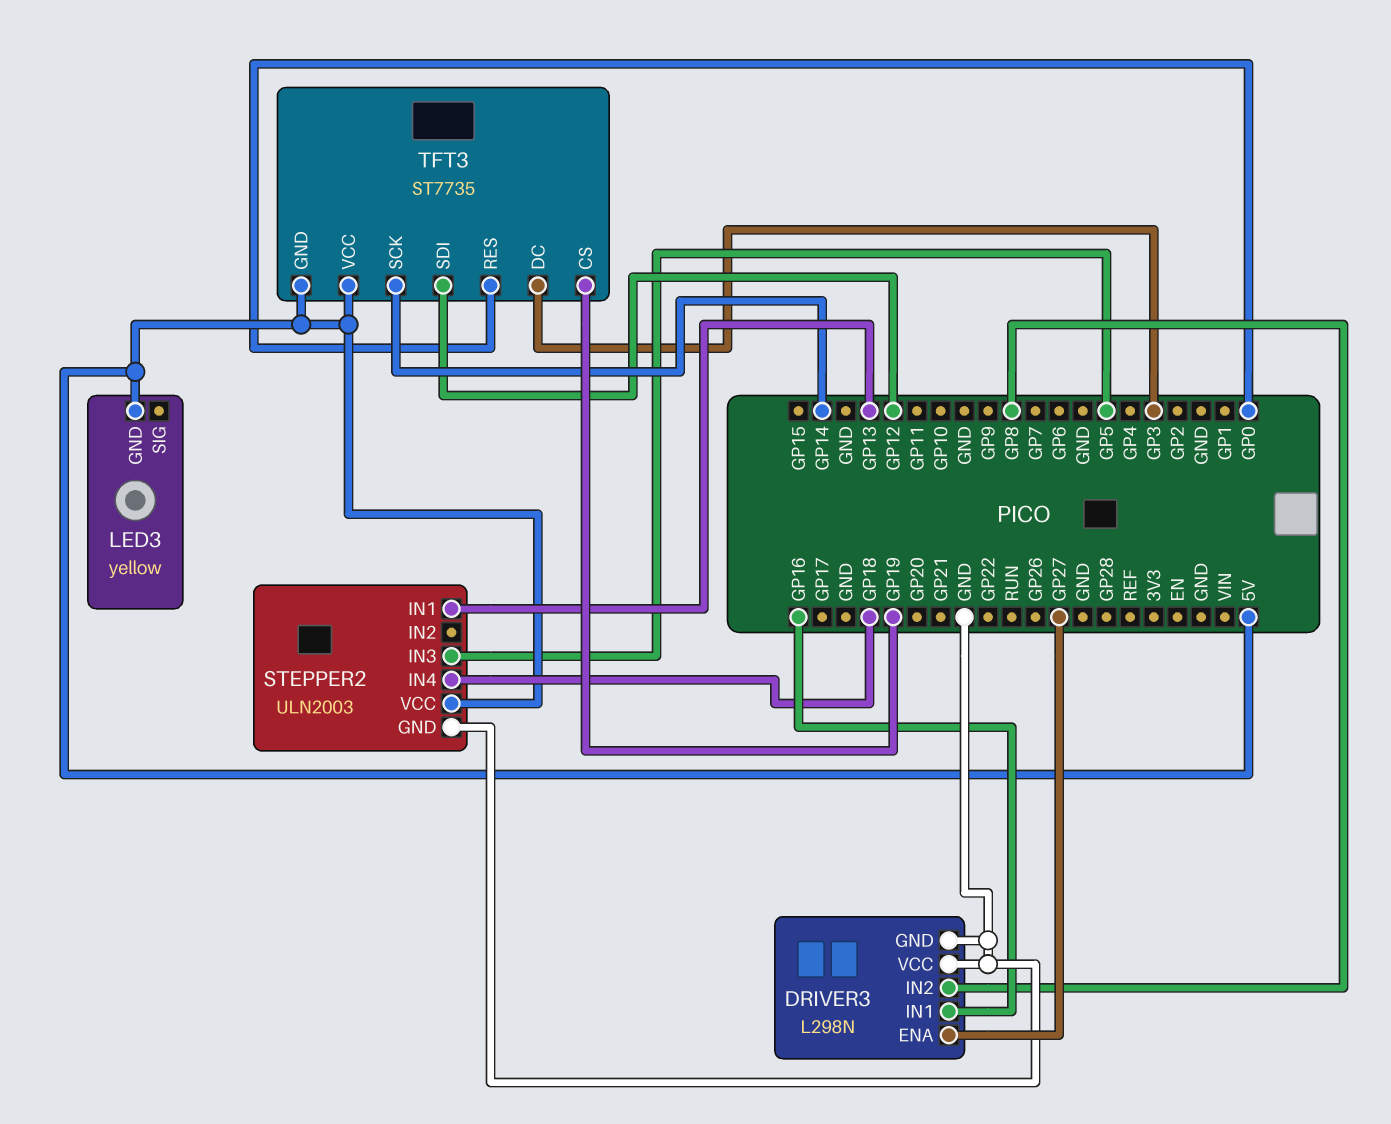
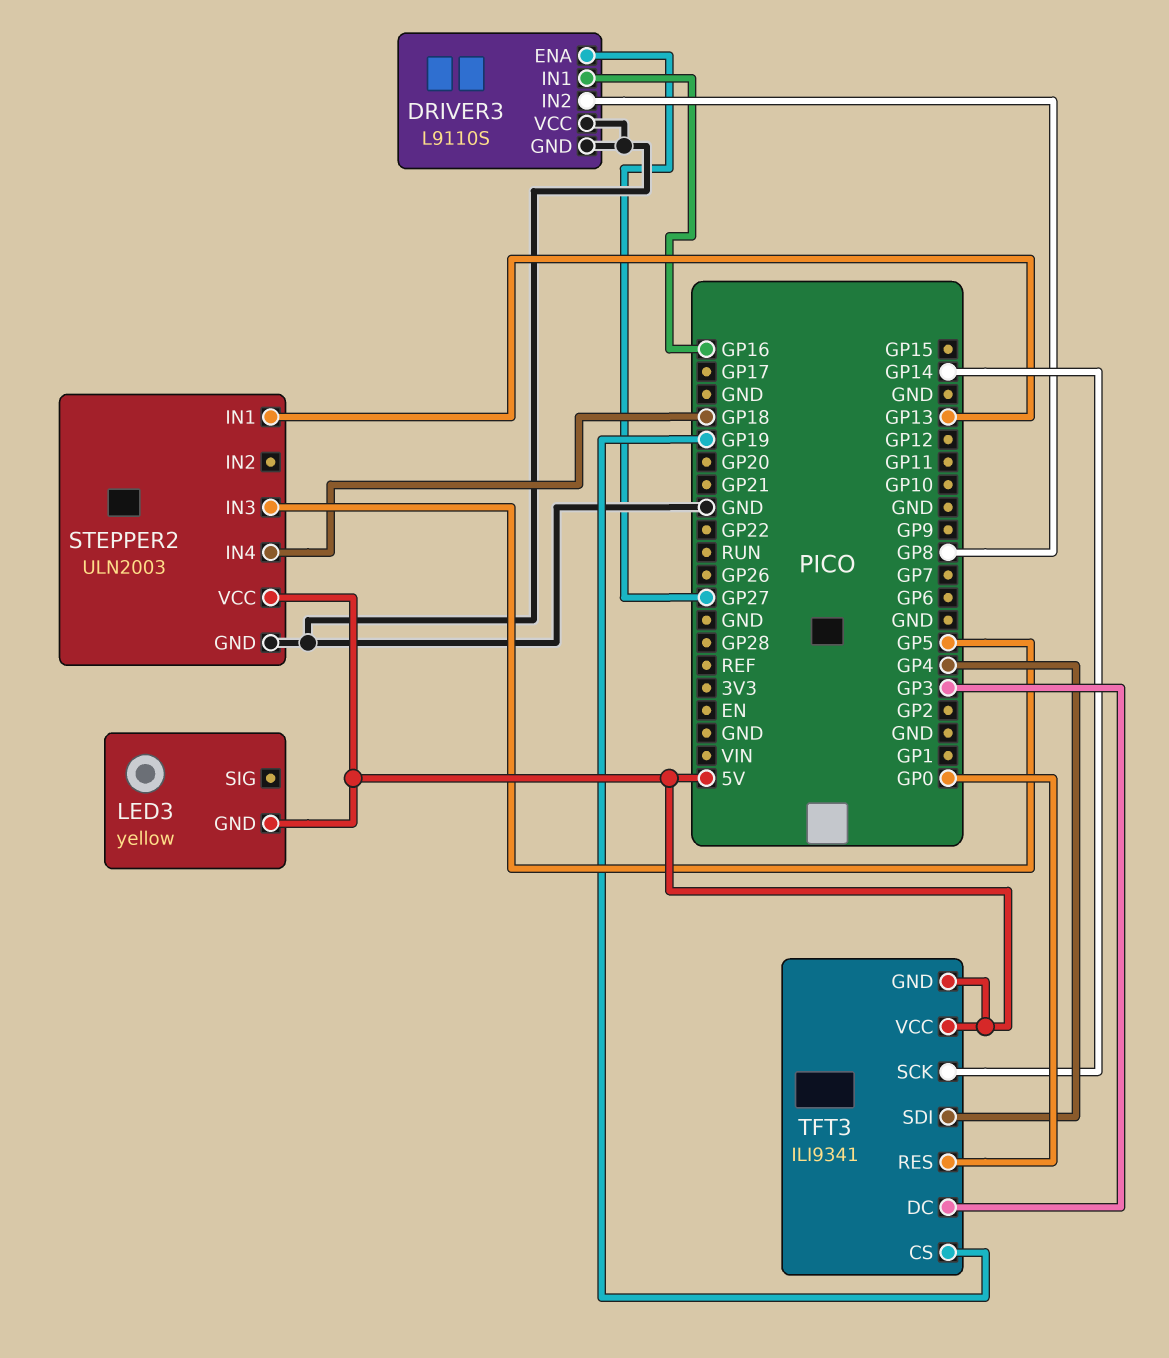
DRIVER3: L298N -> L9110S
TFT3: ST7735 -> ILI9341
TFT3 pin SDI: GP12 -> GP4

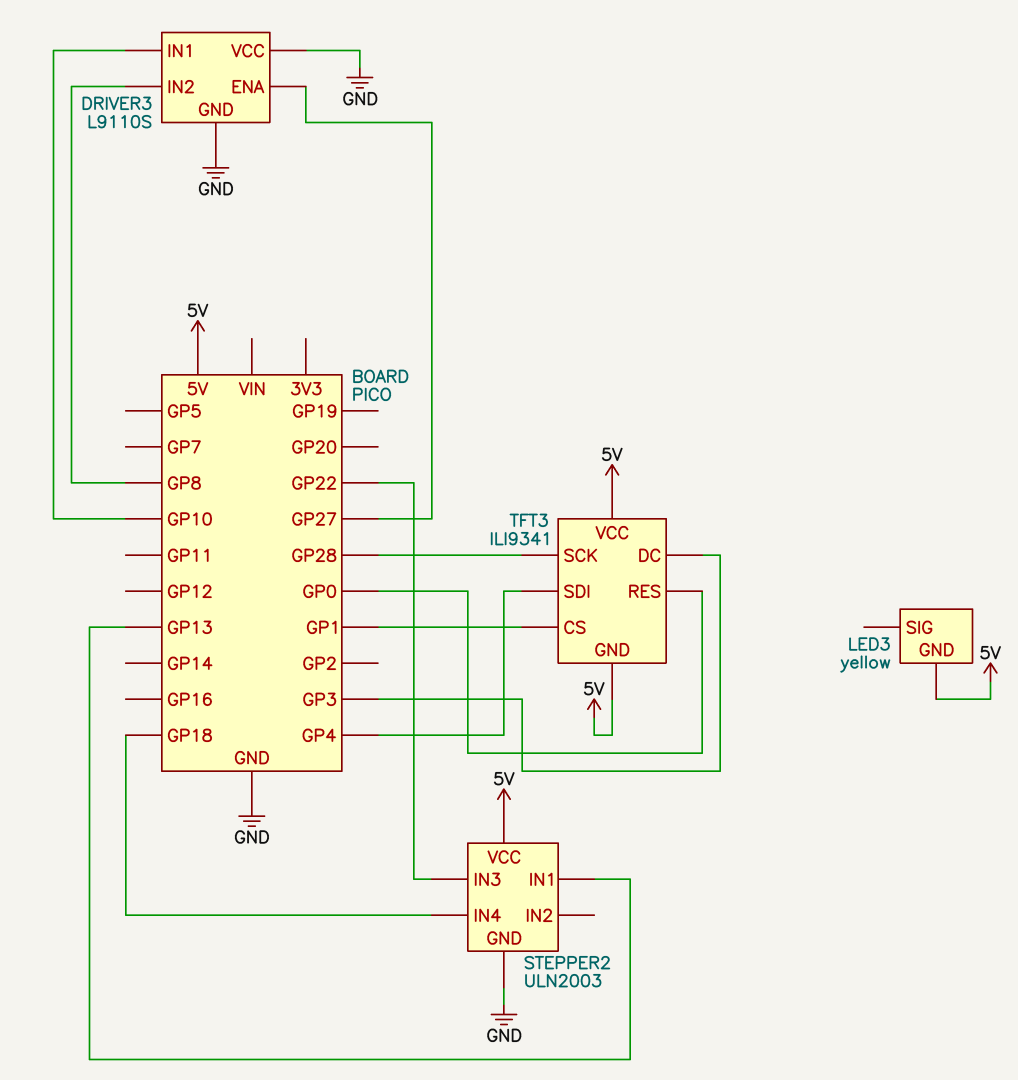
DRIVER3 pin IN1: GP16 -> GP10
STEPPER2 pin IN3: GP5 -> GP22
TFT3 pin CS: GP19 -> GP1
TFT3 pin SCK: GP14 -> GP28

